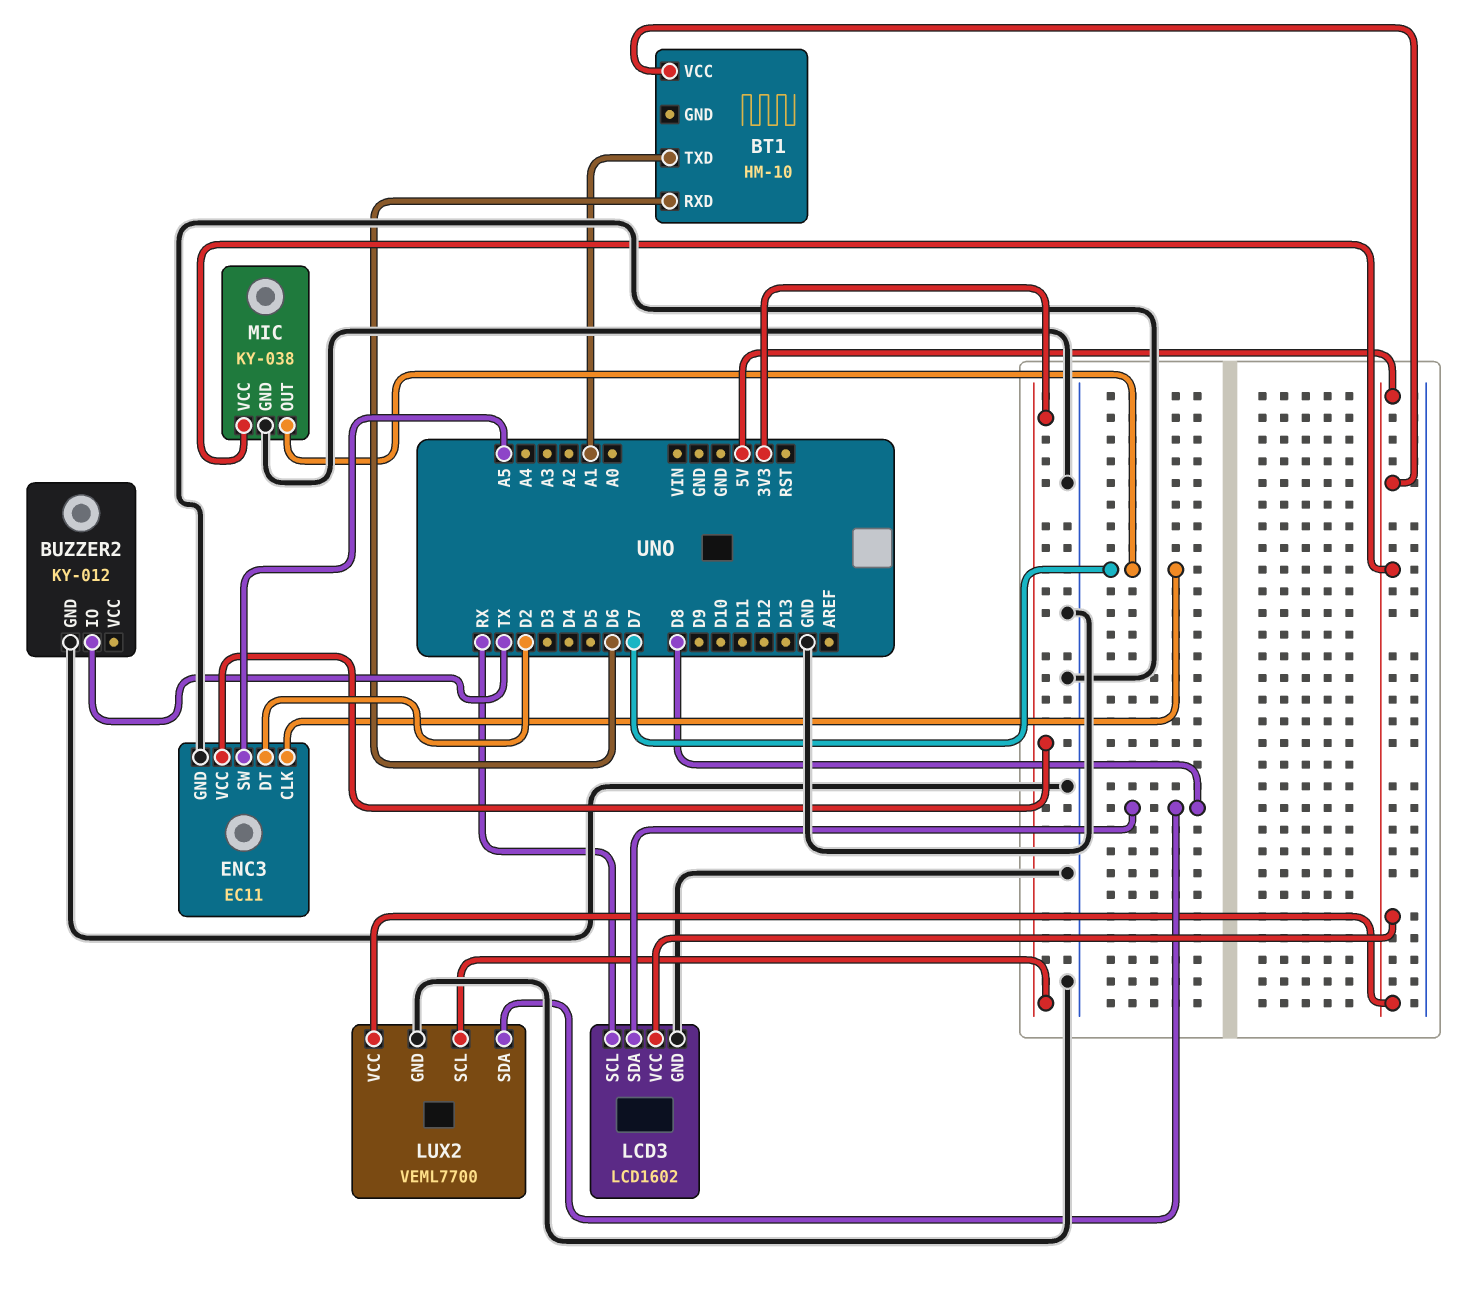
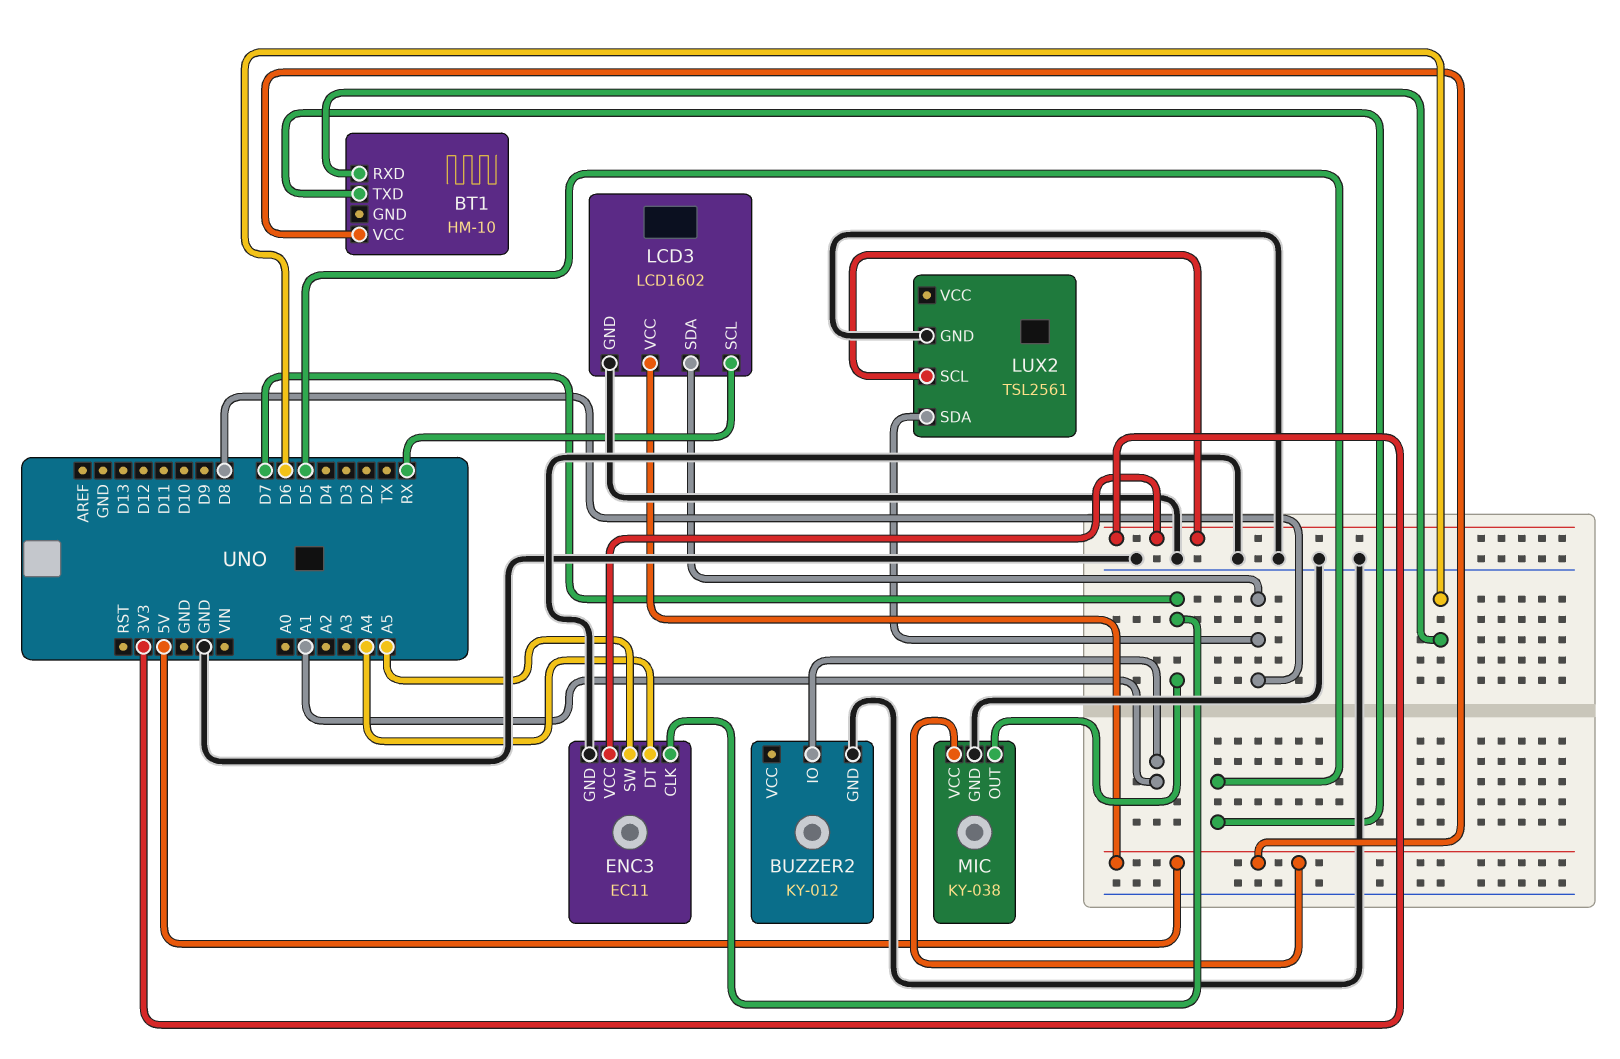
BT1 pin TXD: A1 -> D5
BUZZER2 pin IO: TX -> A1
ENC3 pin DT: D2 -> A4
LUX2: VEML7700 -> TSL2561
LUX2 pin VCC: 5V -> none

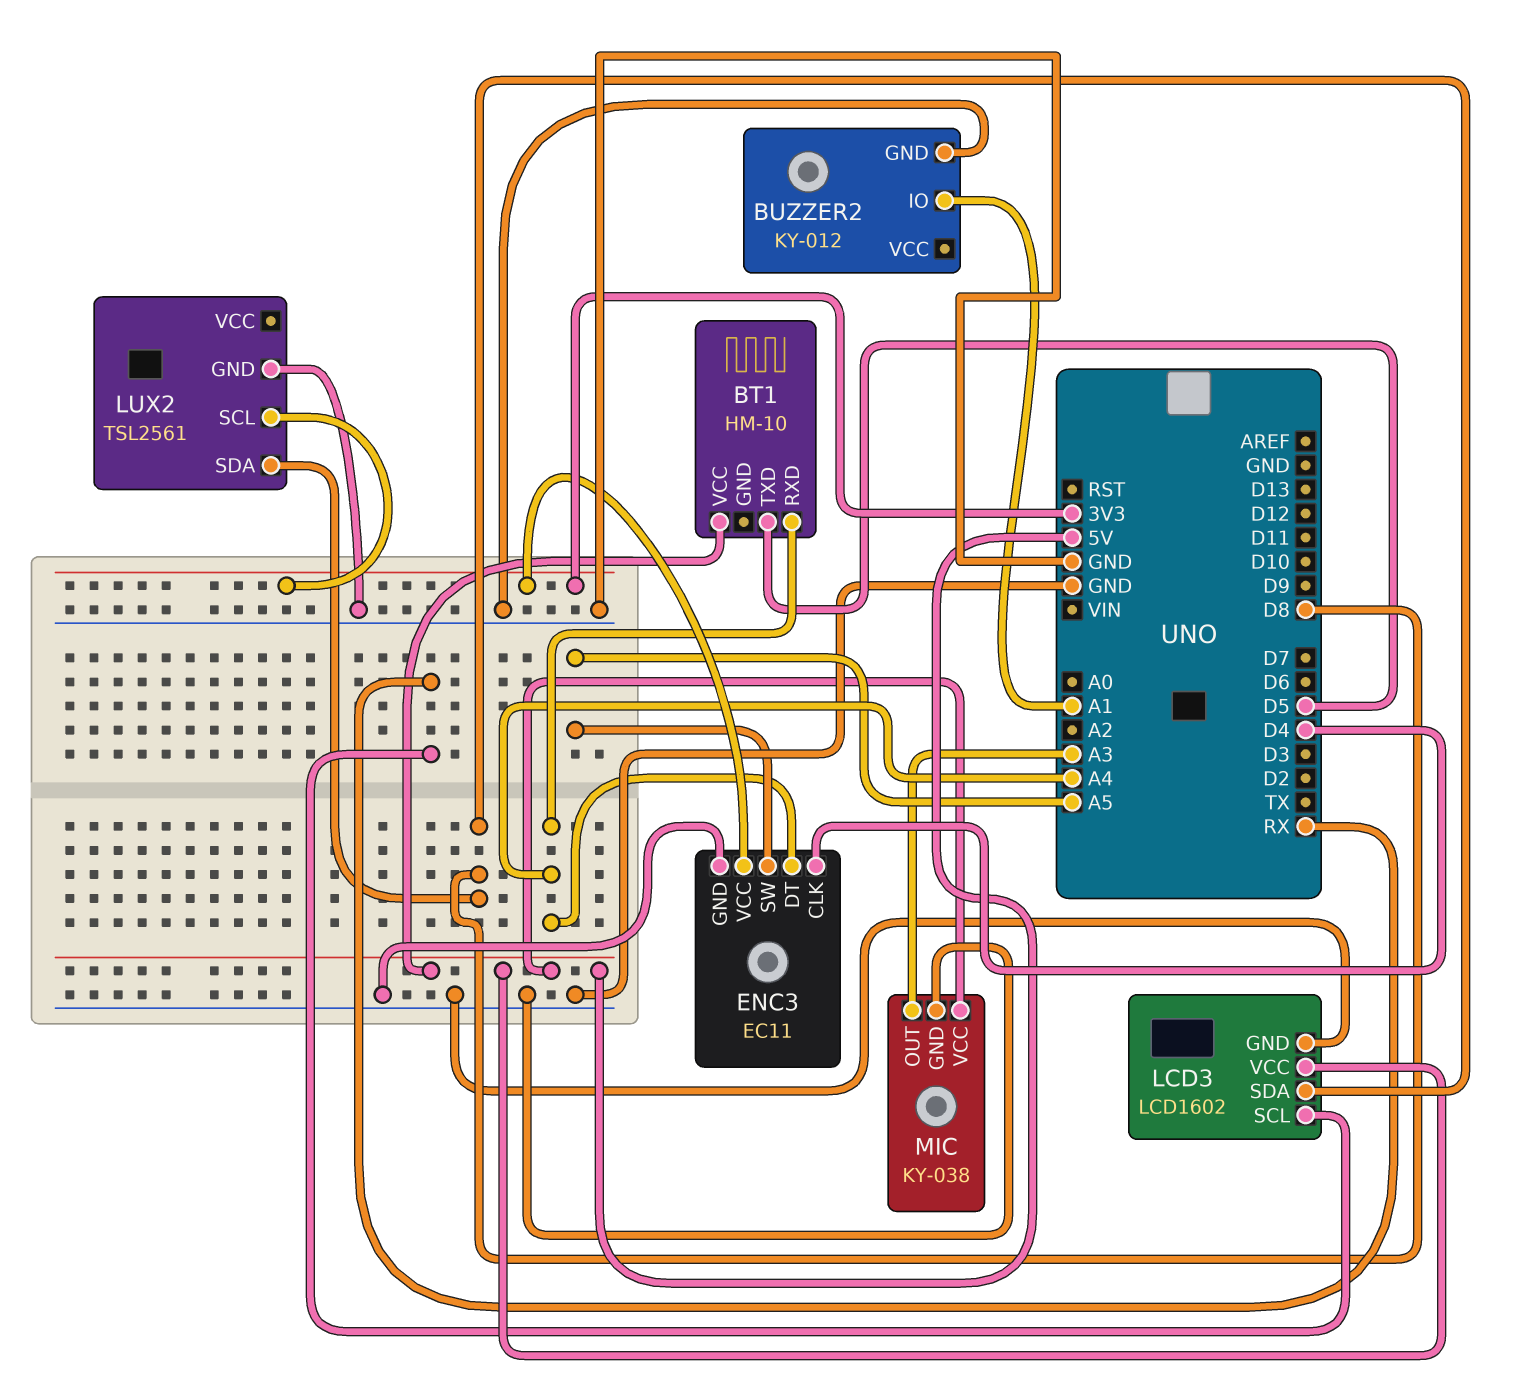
BT1 pin RXD: D6 -> A4
ENC3 pin CLK: D7 -> D4
MIC pin OUT: D7 -> A3

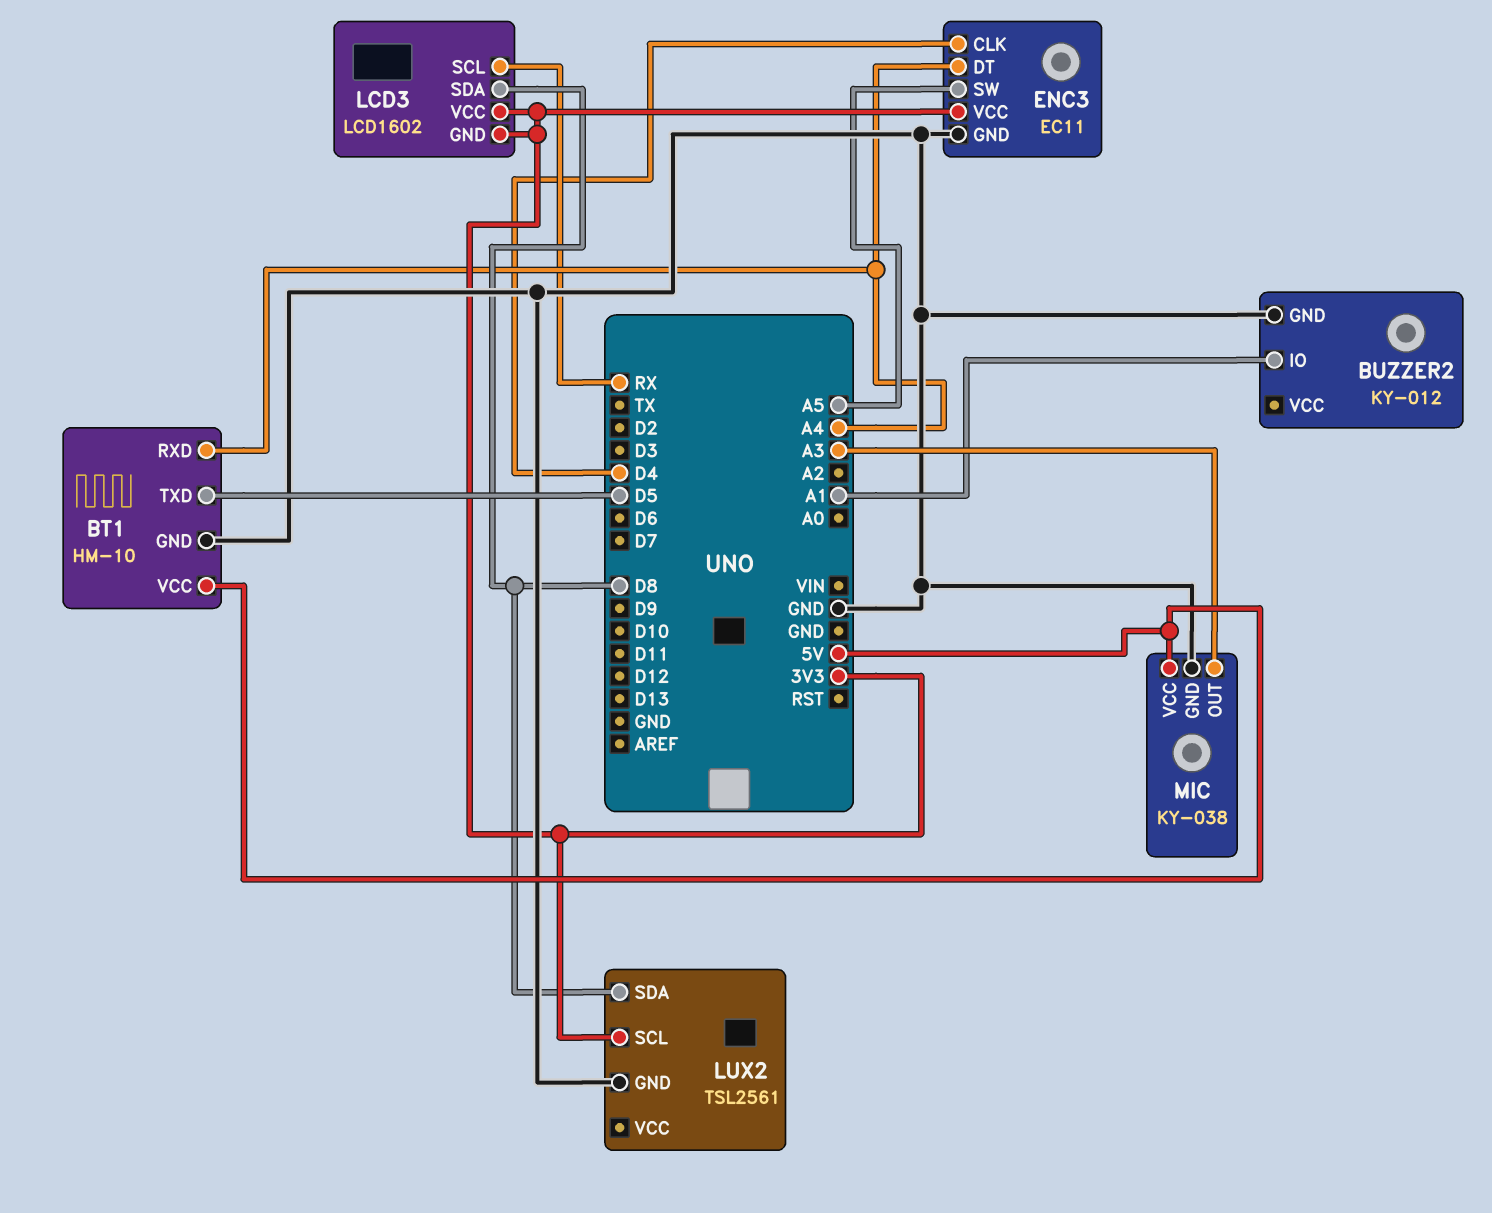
BT1 pin GND: none -> GND
LCD3 pin GND: GND -> 3V3
LCD3 pin VCC: 5V -> 3V3

